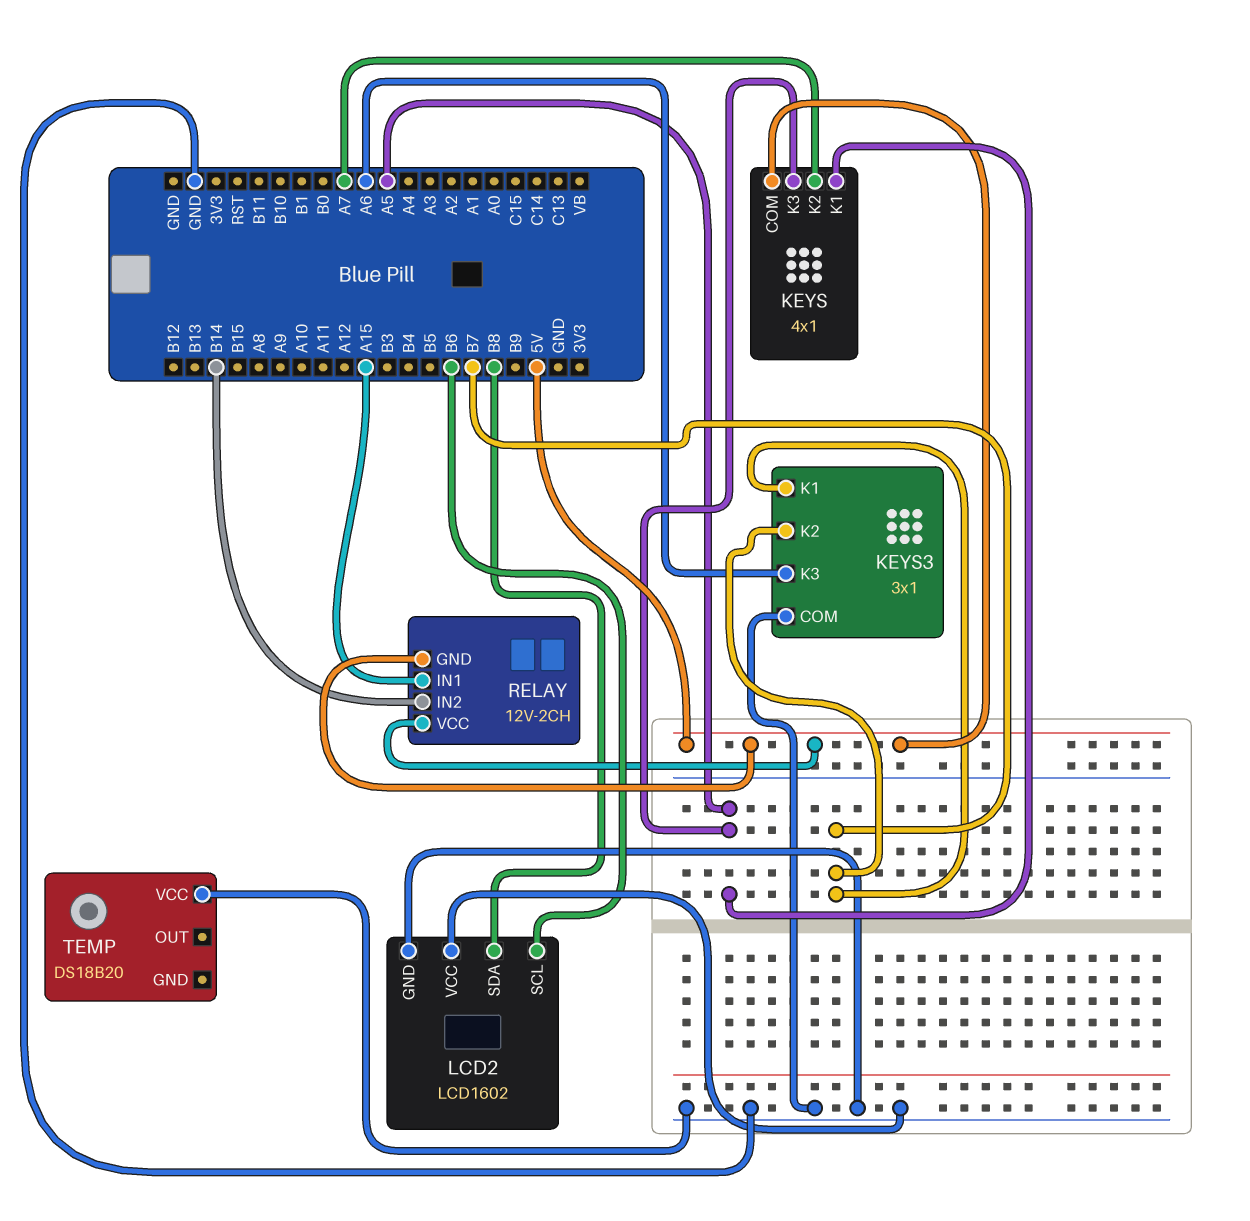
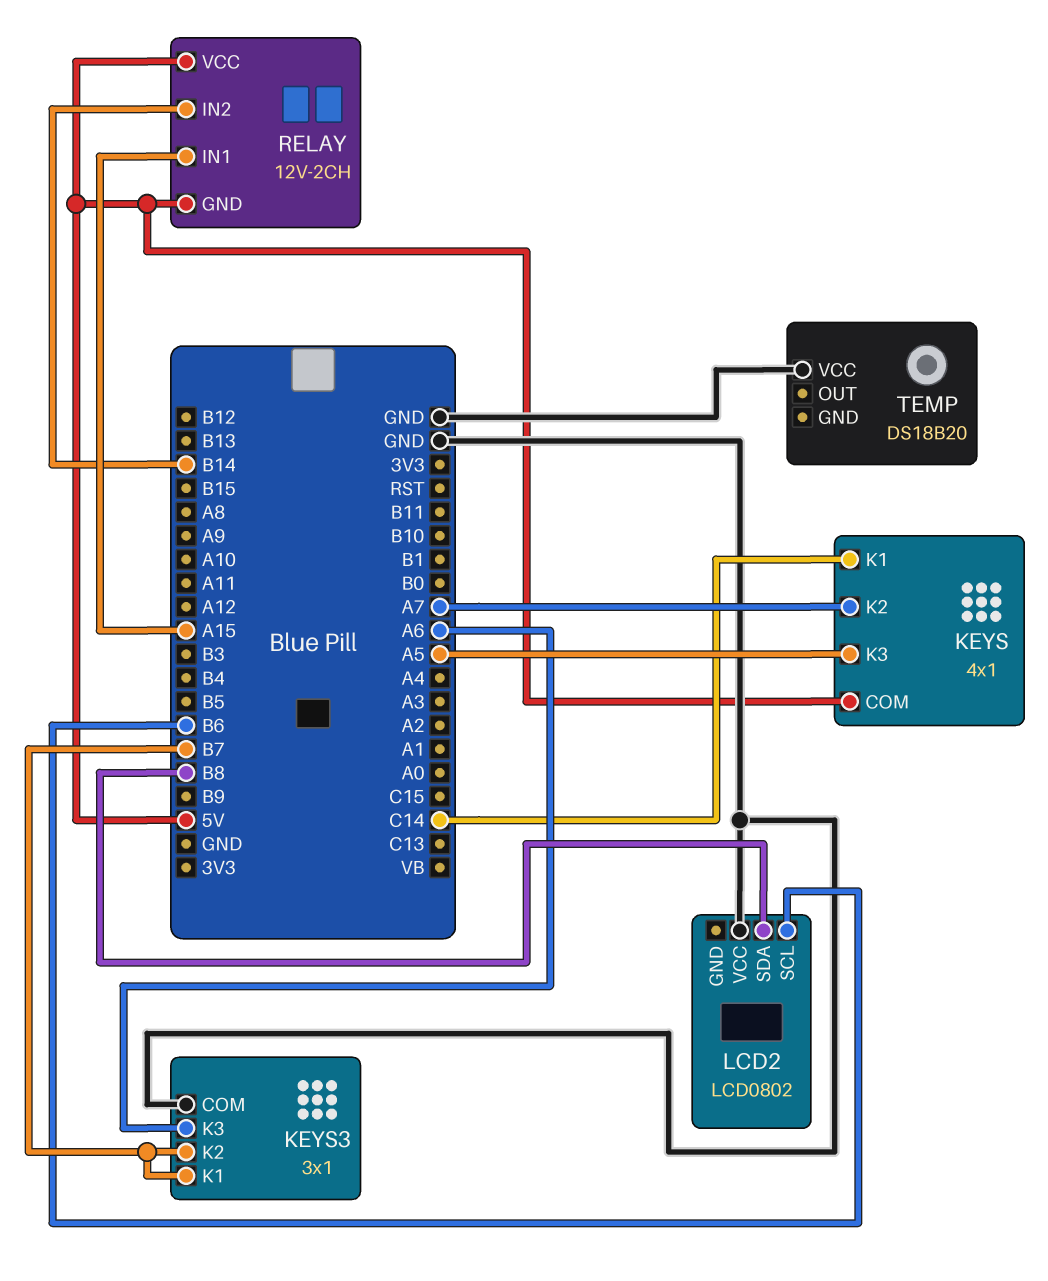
KEYS pin K1: A5 -> C14
LCD2: LCD1602 -> LCD0802
LCD2 pin GND: GND -> none

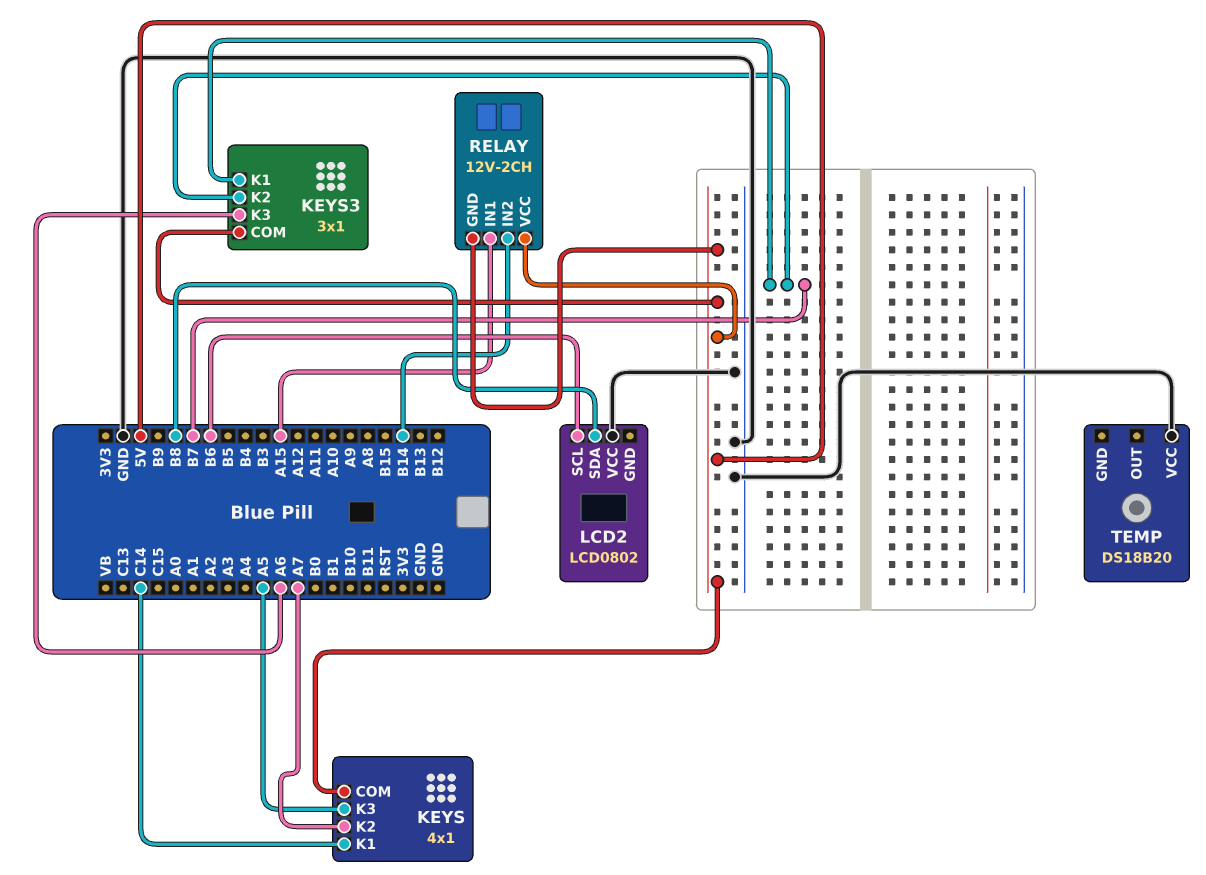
KEYS3 pin COM: GND -> 5V

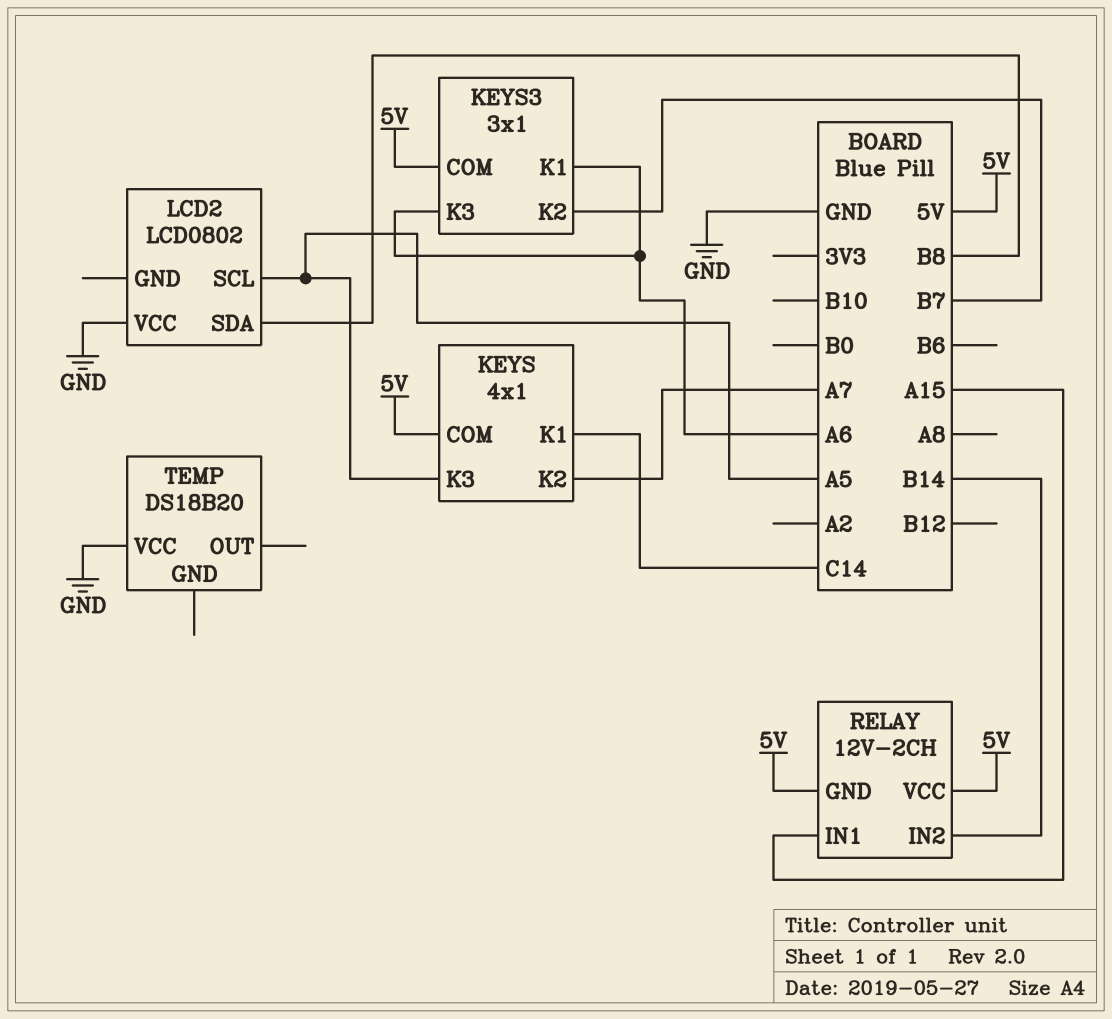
KEYS3 pin K1: B7 -> A6
LCD2 pin SCL: B6 -> A5

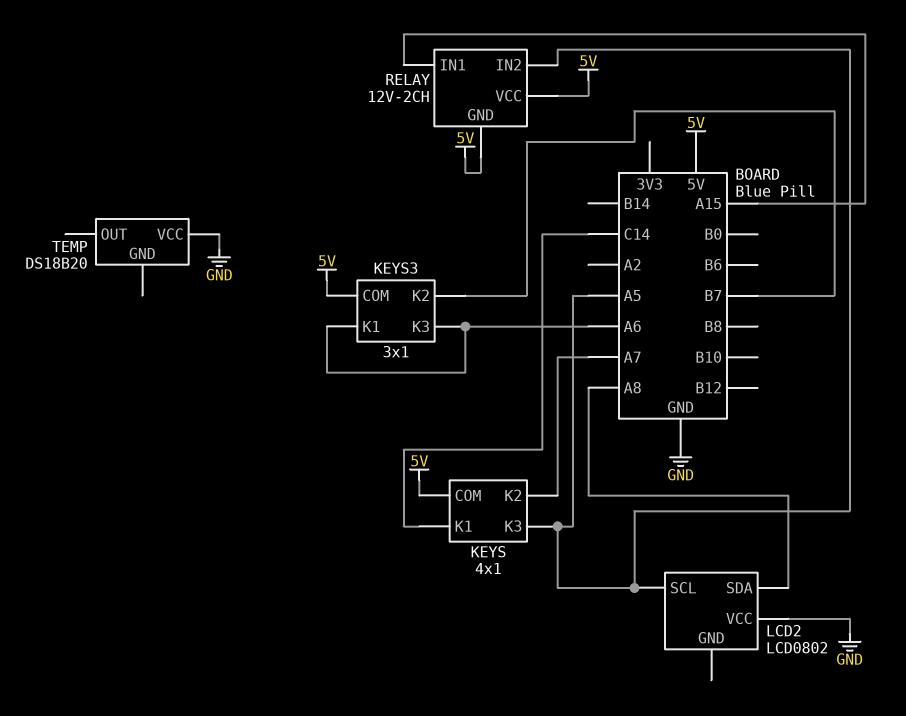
LCD2 pin SDA: B8 -> A8
RELAY pin IN2: B14 -> A5

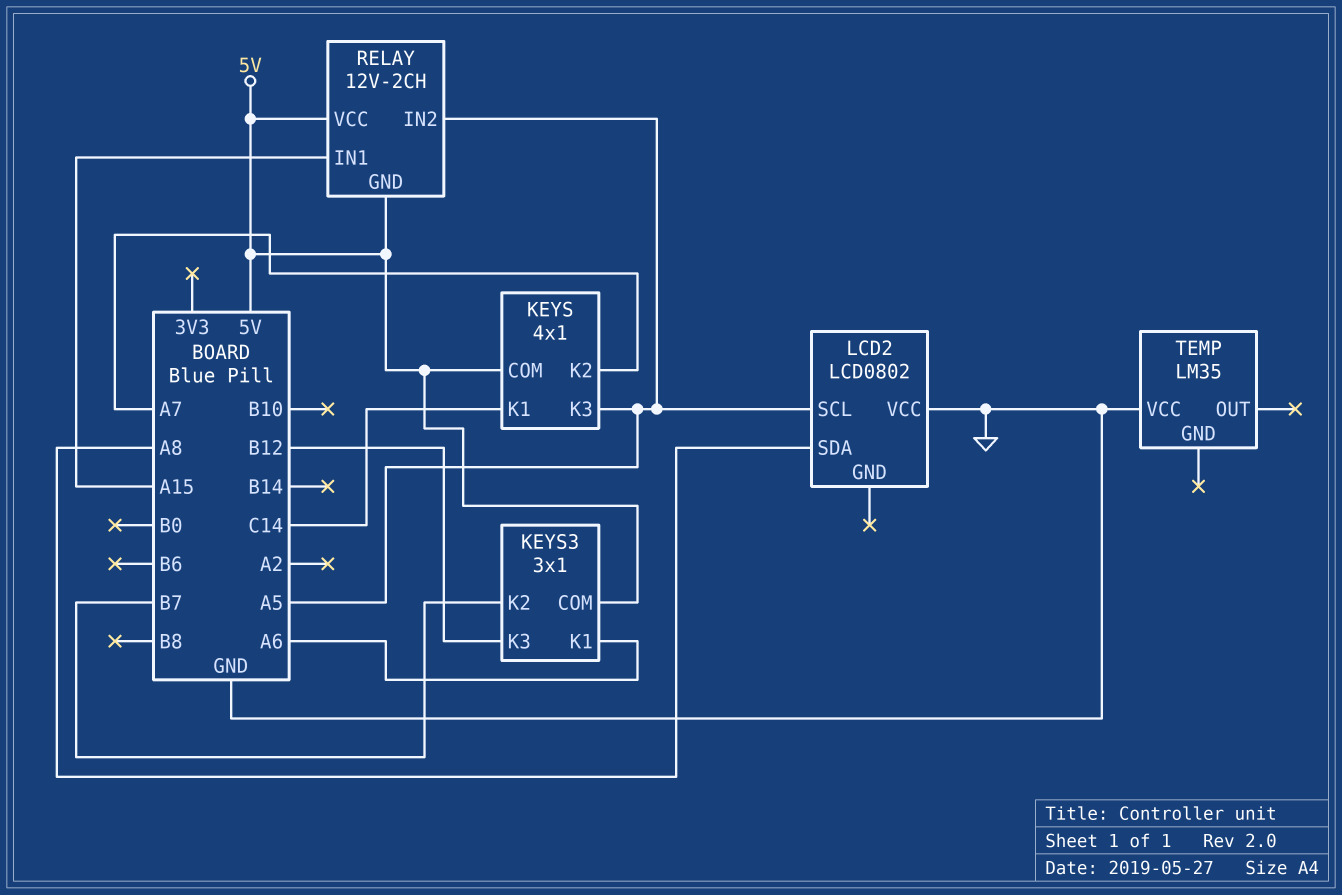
KEYS3 pin K3: A6 -> B12
TEMP: DS18B20 -> LM35

